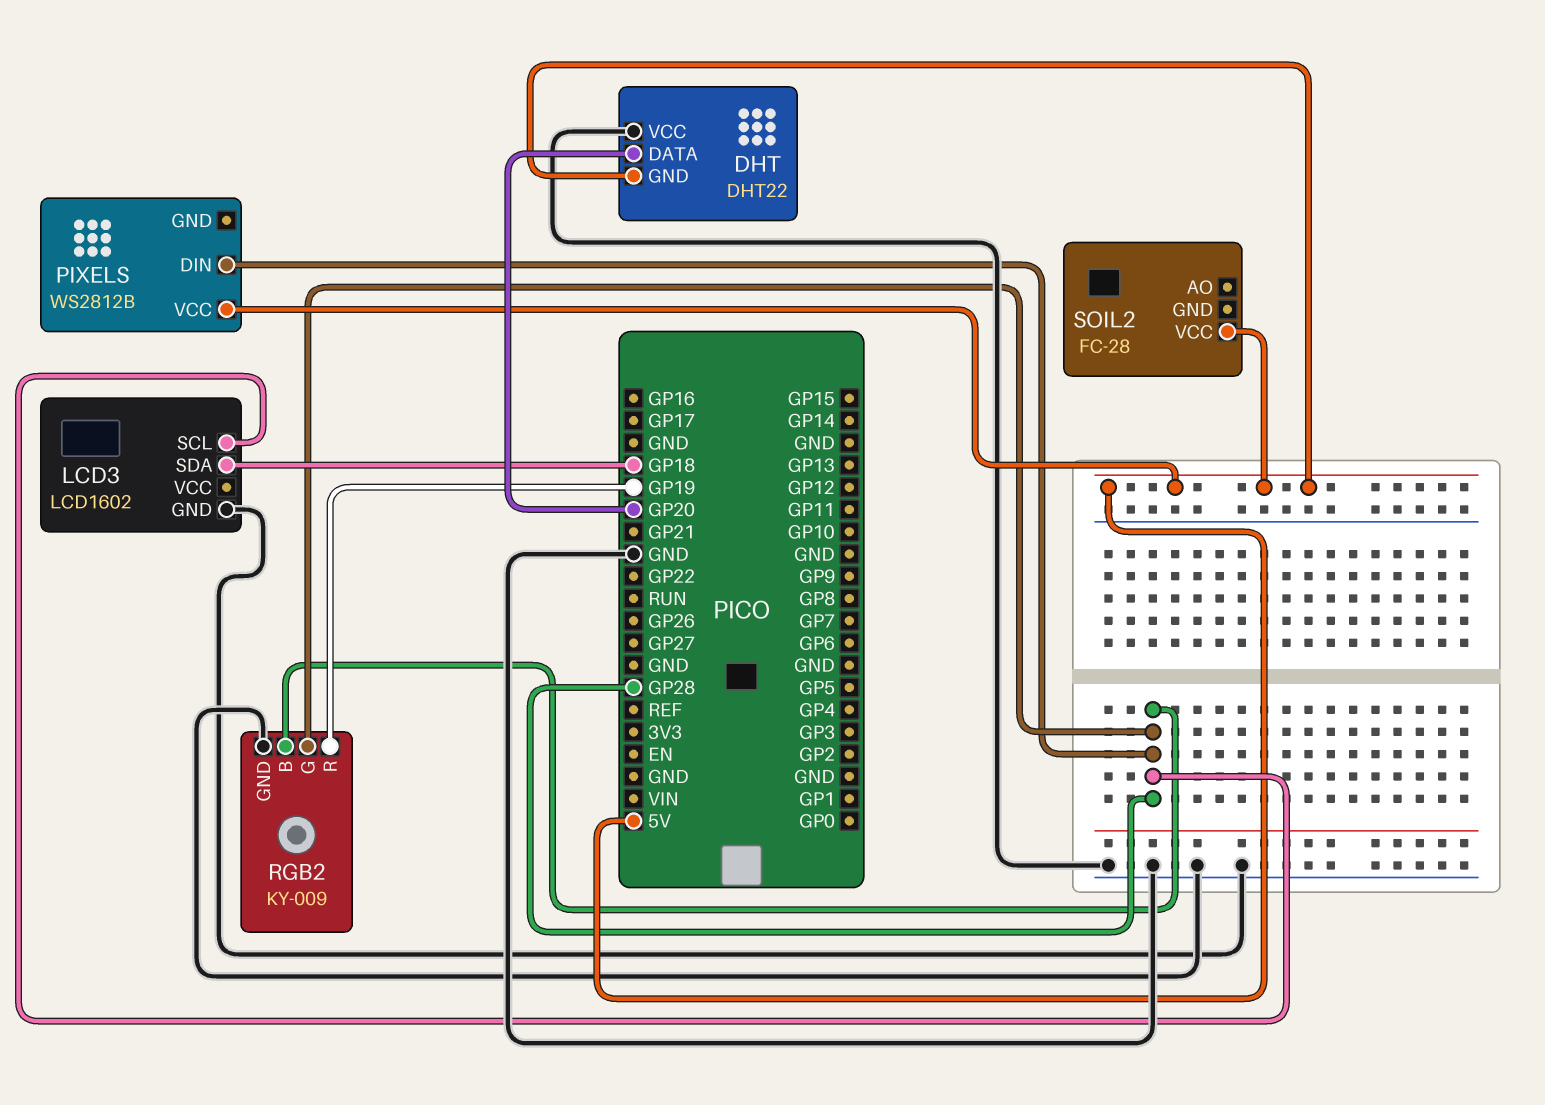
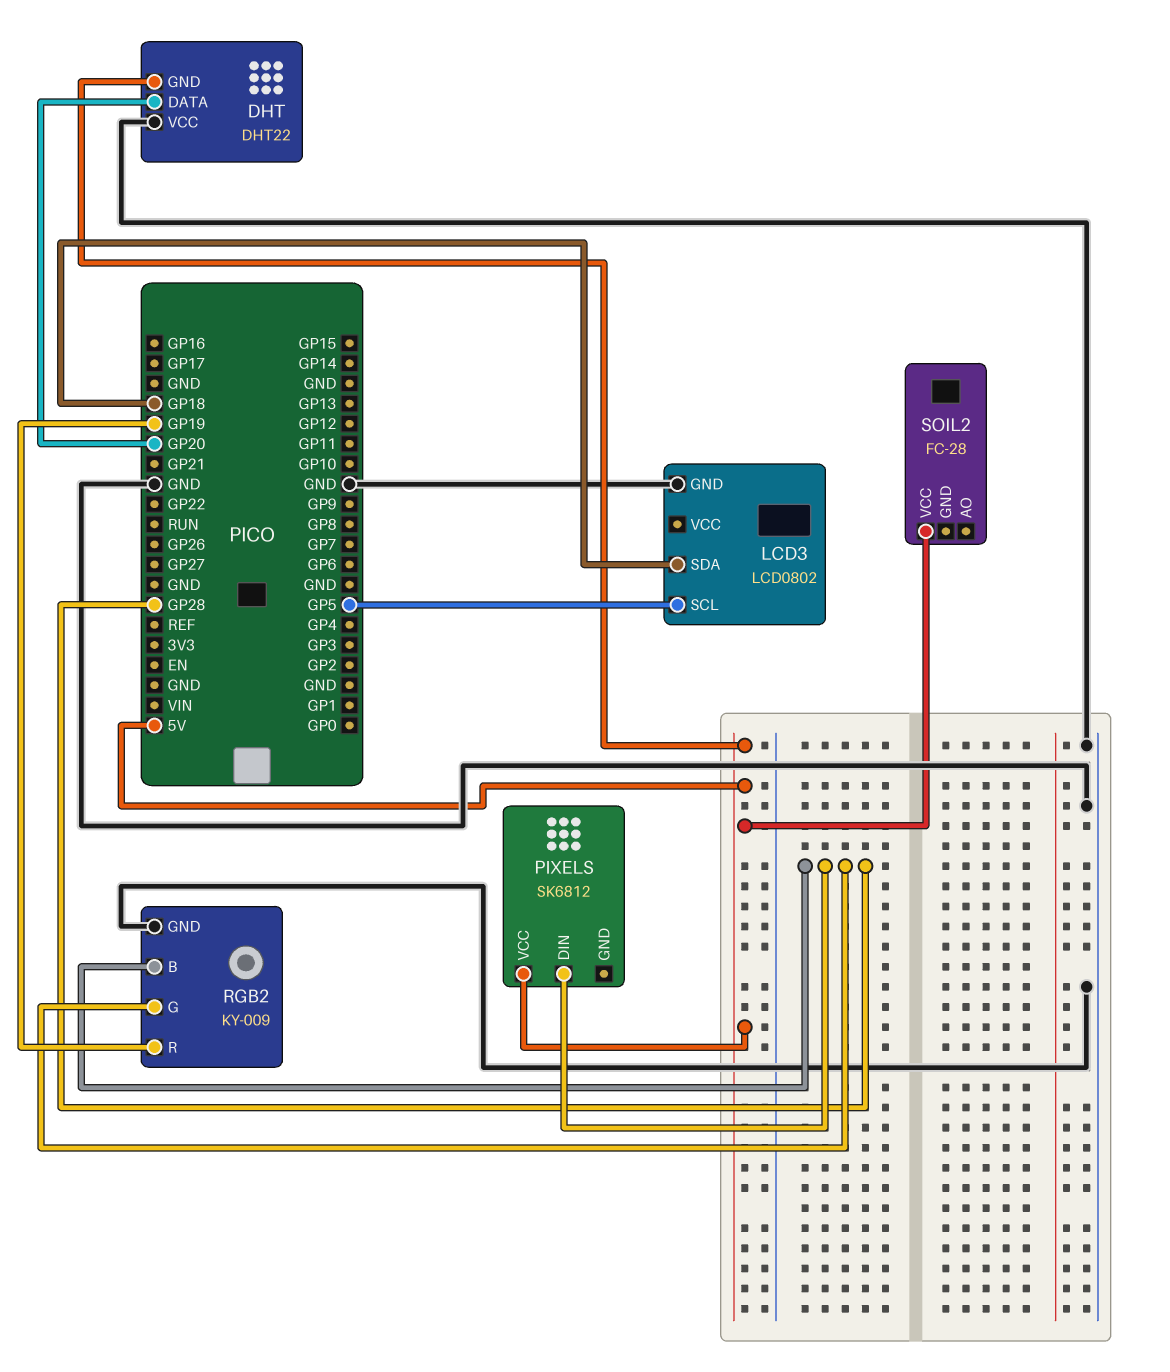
LCD3: LCD1602 -> LCD0802
LCD3 pin SCL: GP28 -> GP5
PIXELS: WS2812B -> SK6812

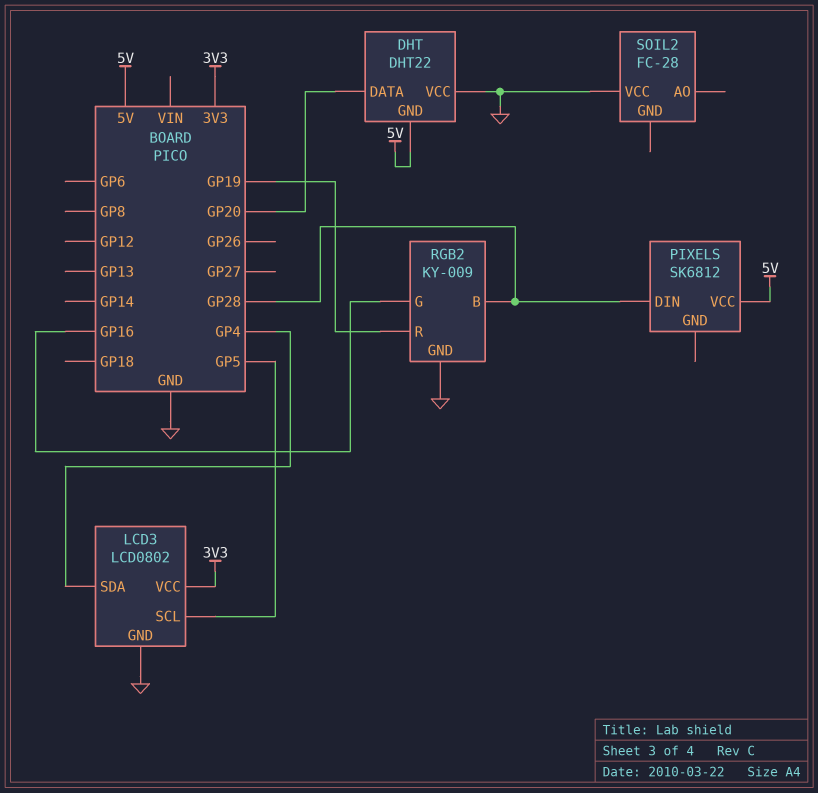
LCD3 pin SDA: GP18 -> GP4
LCD3 pin VCC: none -> 3V3
RGB2 pin G: GP28 -> GP16
SOIL2 pin VCC: 5V -> GND

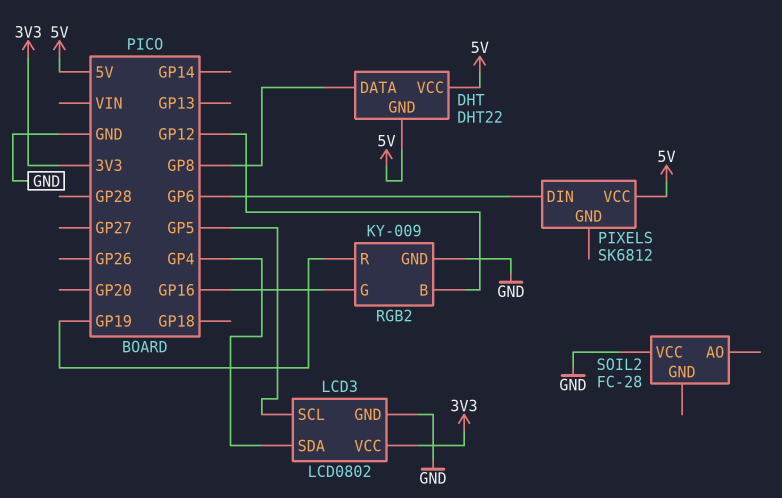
DHT pin DATA: GP20 -> GP8
DHT pin VCC: GND -> 5V
PIXELS pin DIN: GP28 -> GP6
RGB2 pin B: GP28 -> GP12

